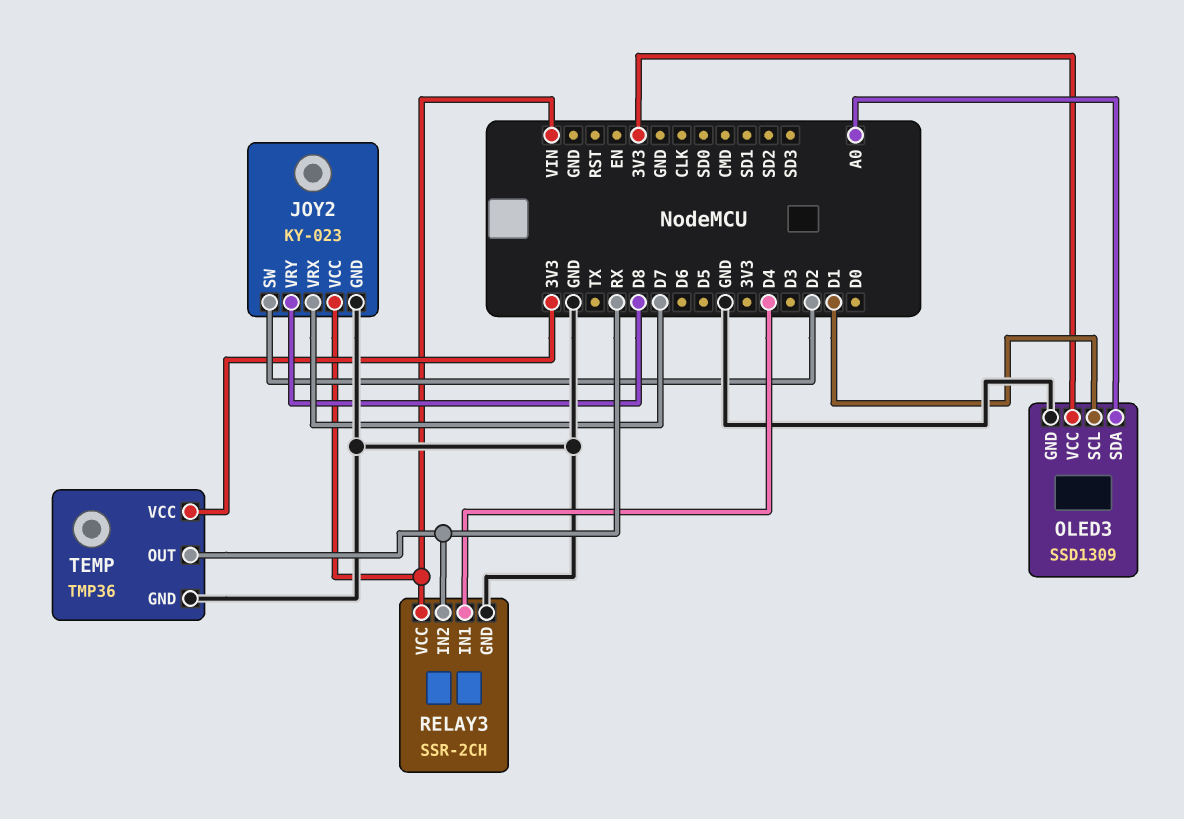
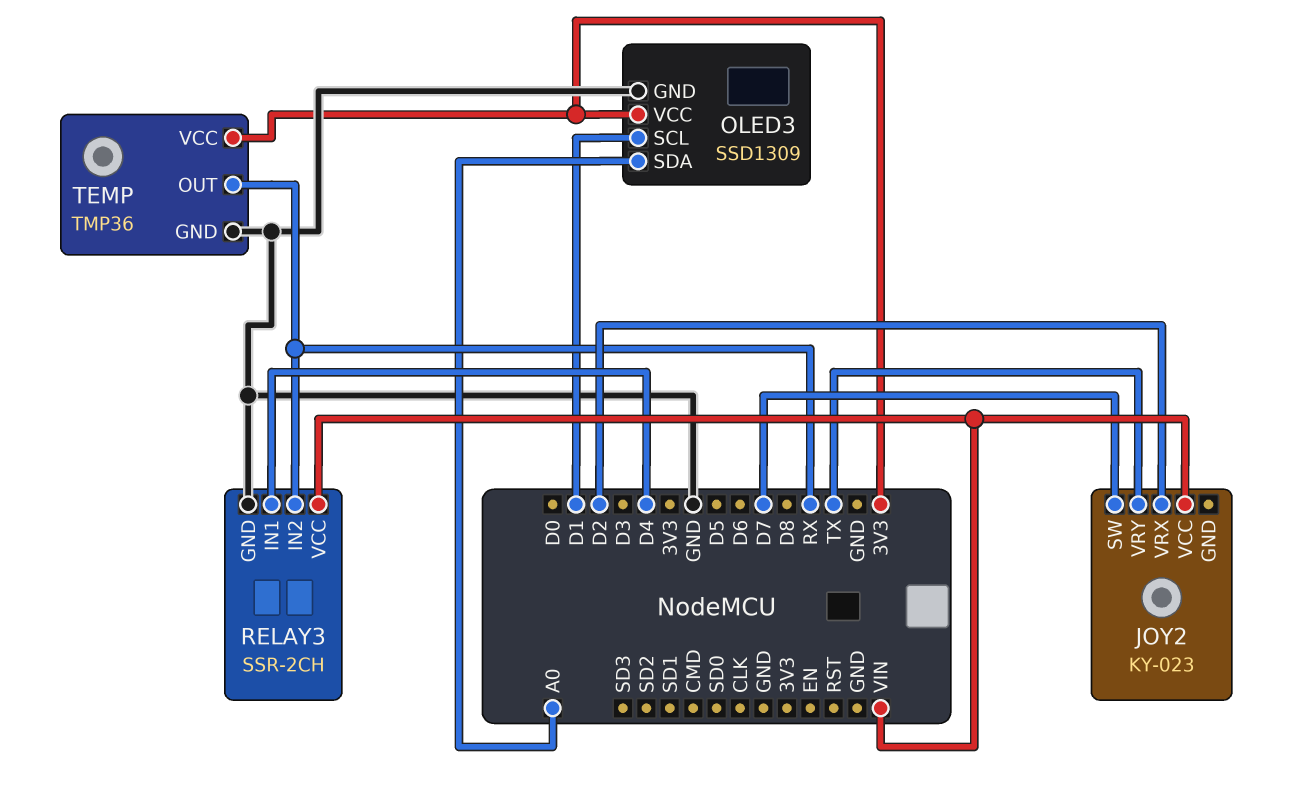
JOY2 pin GND: GND -> none
JOY2 pin SW: D2 -> D7
JOY2 pin VRX: D7 -> D2
JOY2 pin VRY: D8 -> TX

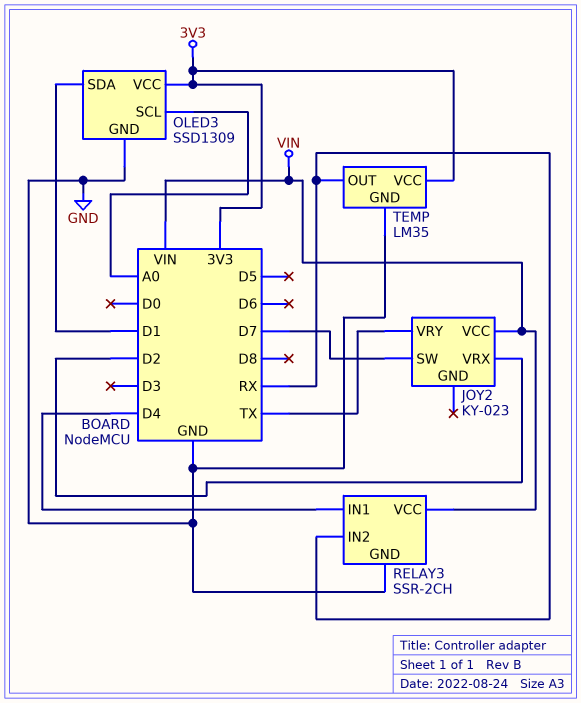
OLED3 pin SCL: D1 -> A0
OLED3 pin SDA: A0 -> D1
TEMP: TMP36 -> LM35

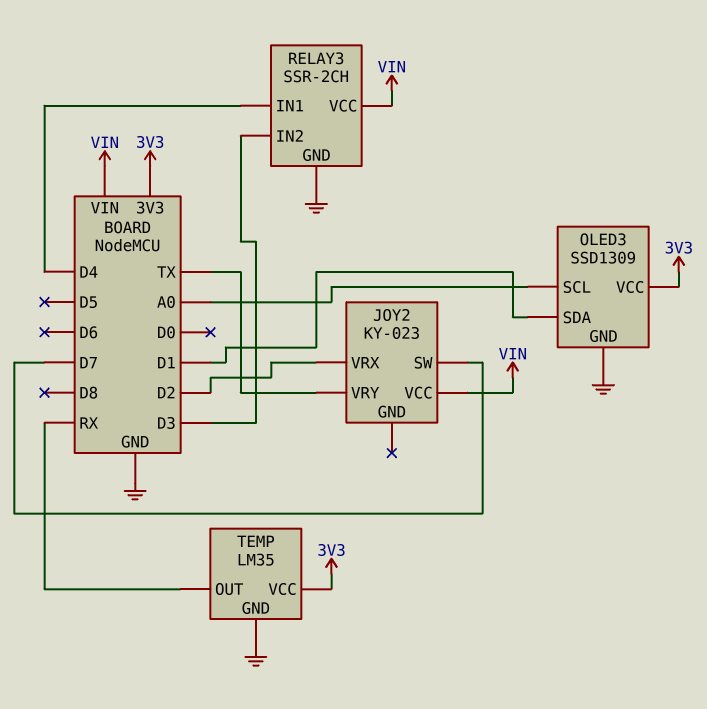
RELAY3 pin IN2: RX -> D3

